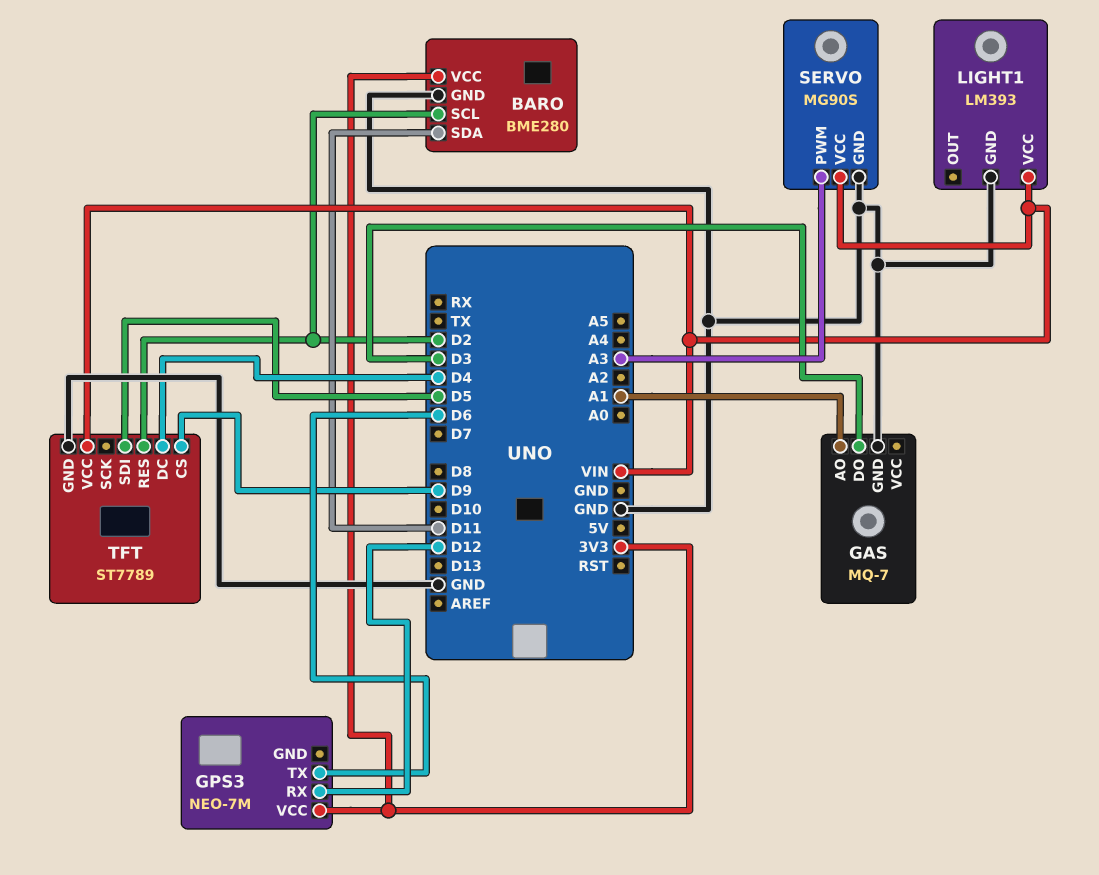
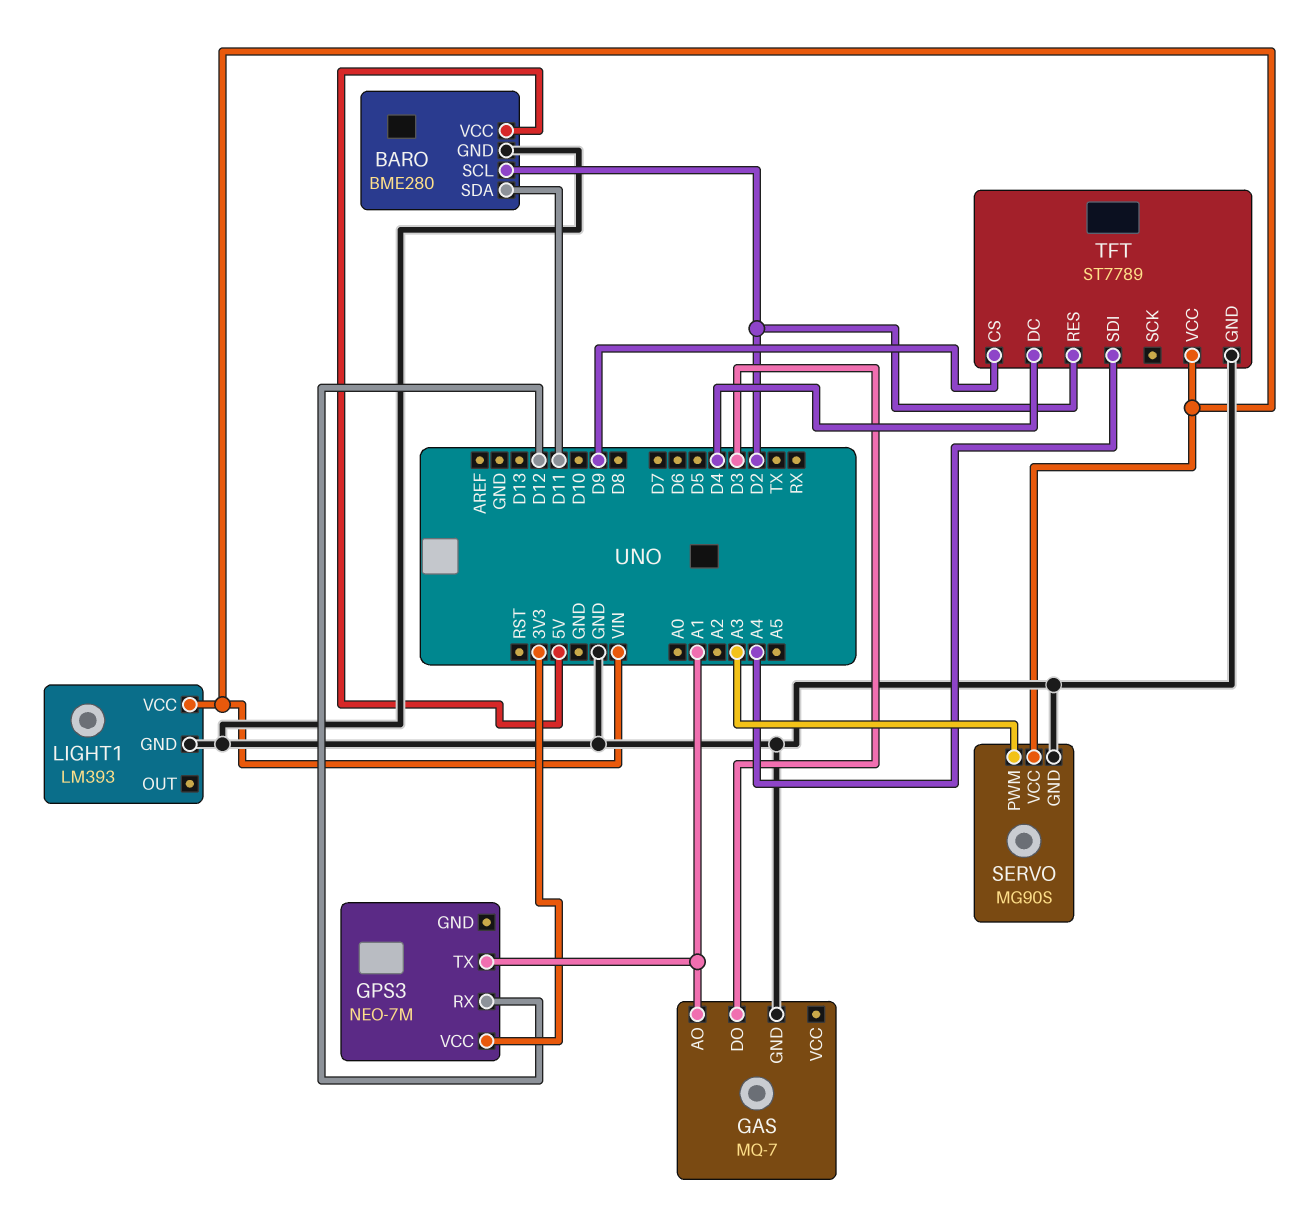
BARO pin VCC: 3V3 -> 5V
GPS3 pin TX: D6 -> A1
TFT pin SDI: D5 -> A4

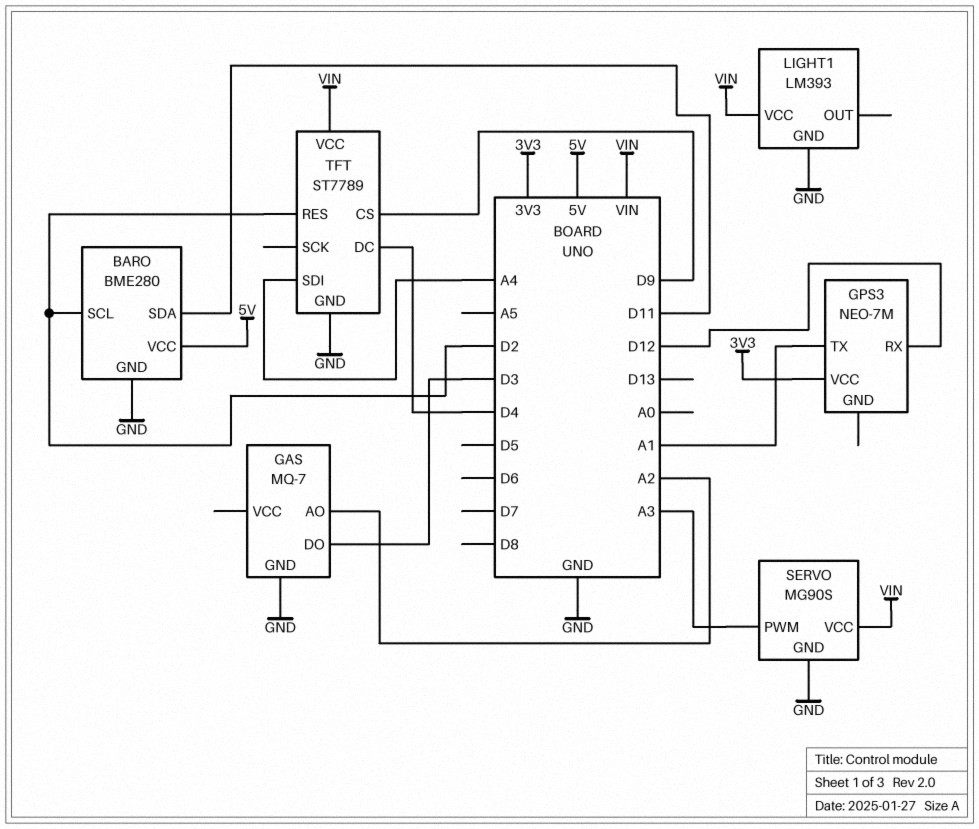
GAS pin AO: A1 -> A2

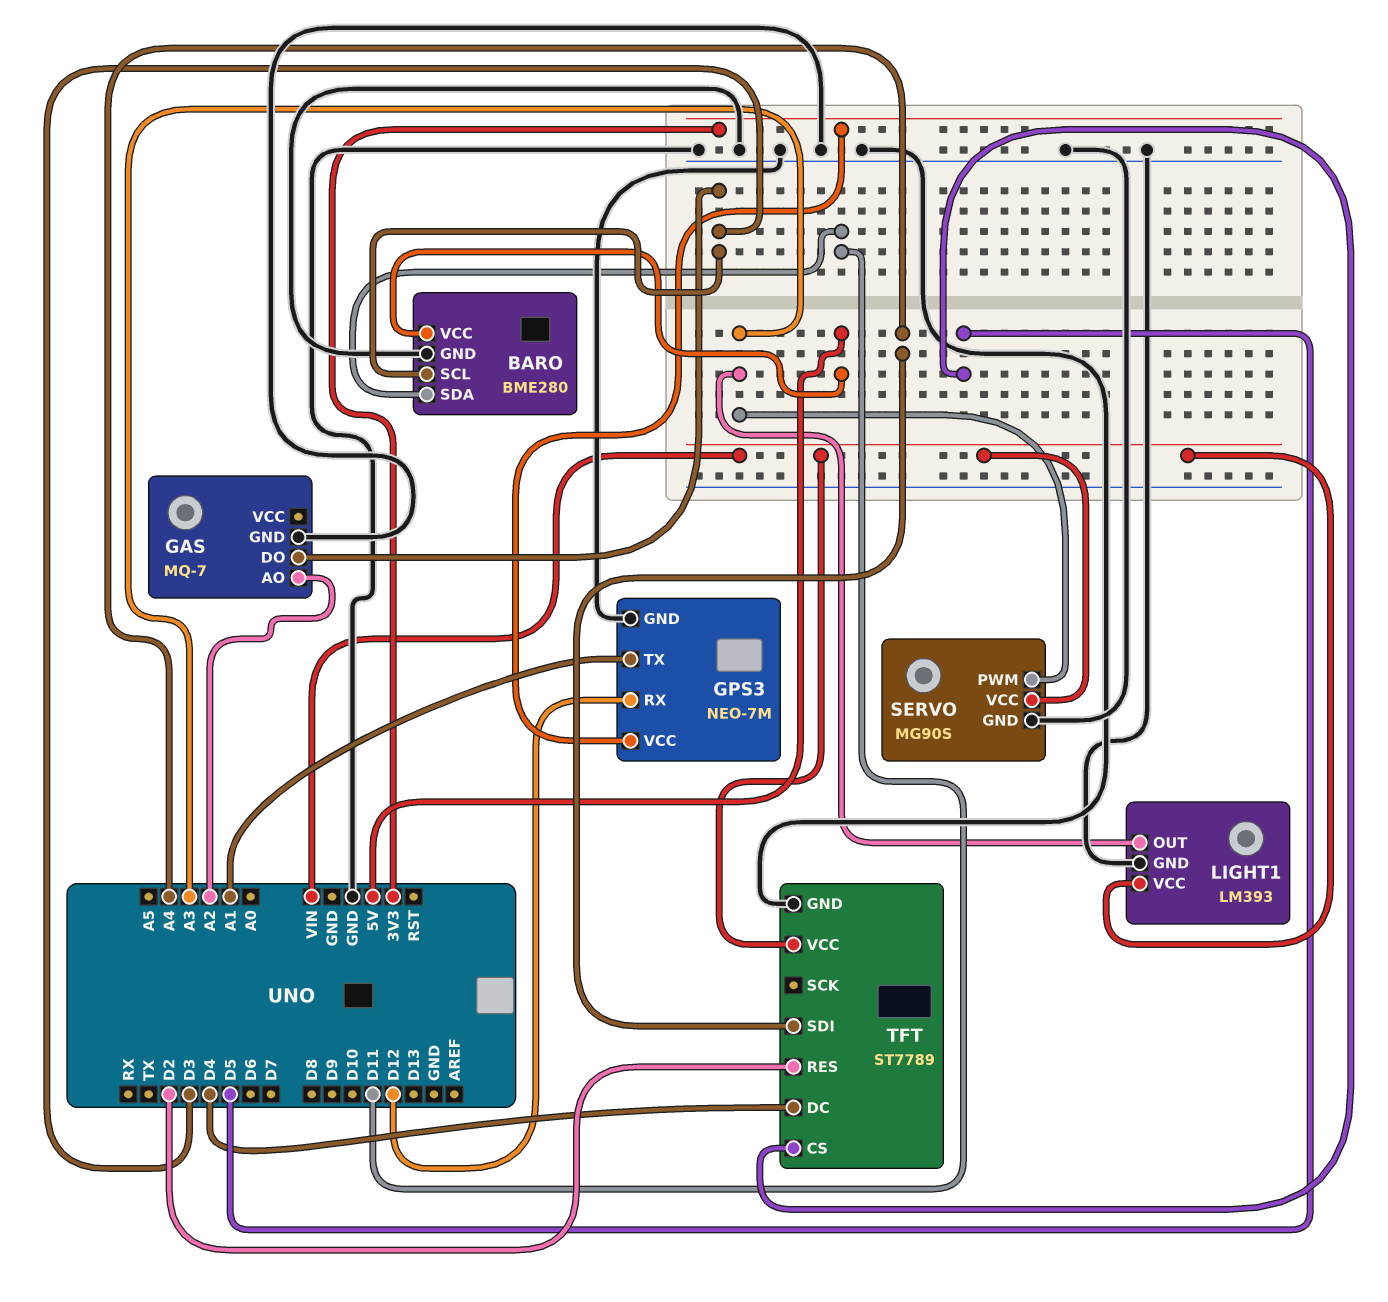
BARO pin SCL: D2 -> D3
GPS3 pin GND: none -> GND
LIGHT1 pin OUT: none -> A3
TFT pin CS: D9 -> D5

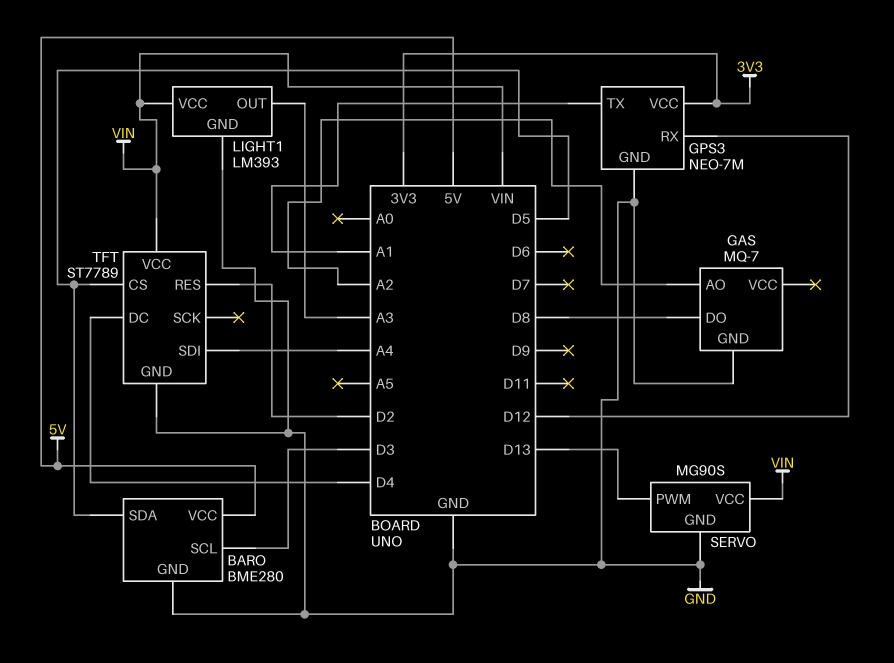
BARO pin SDA: D11 -> D5
GAS pin DO: D3 -> D8
SERVO pin PWM: A3 -> D13

